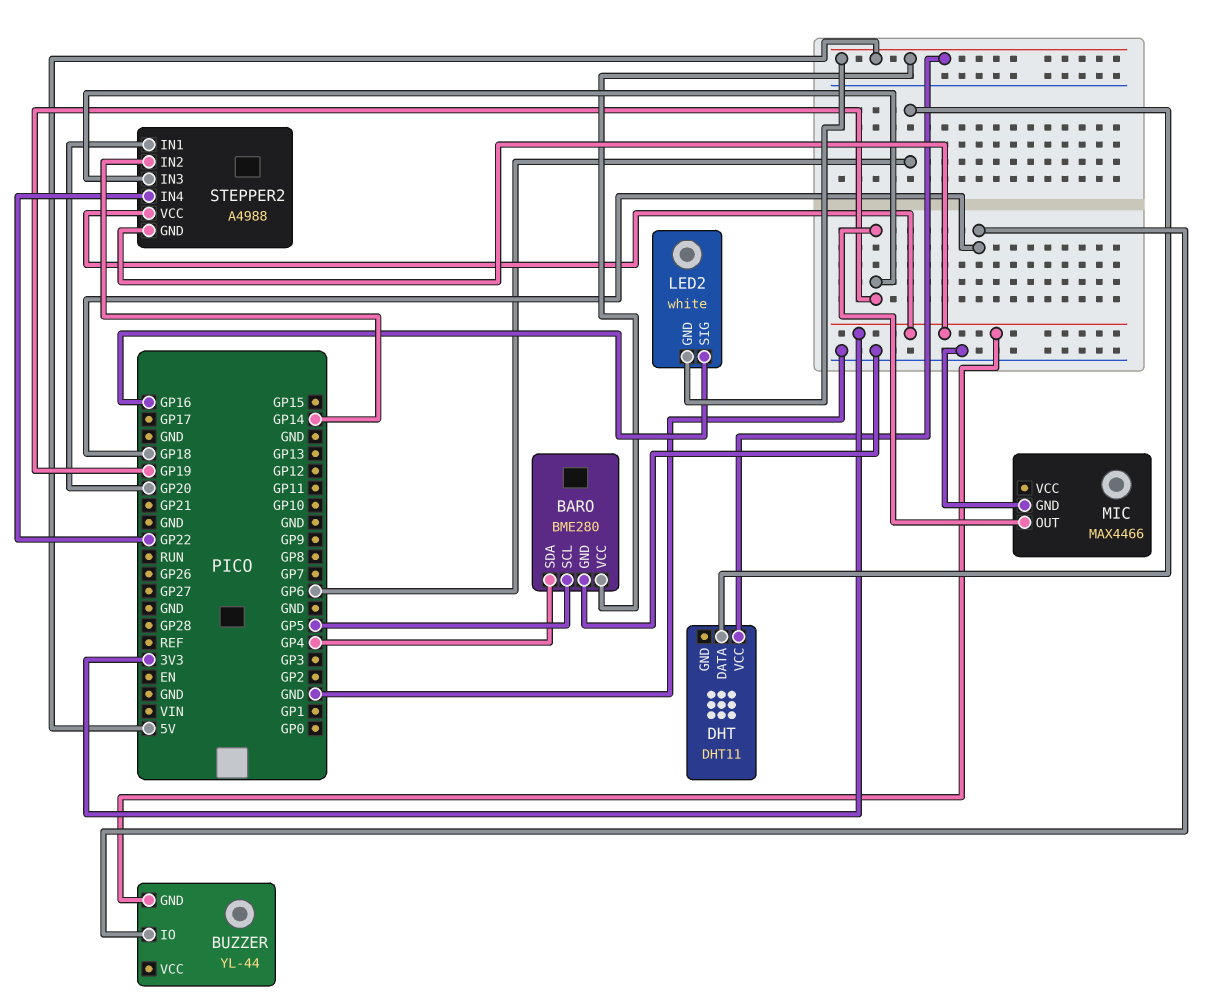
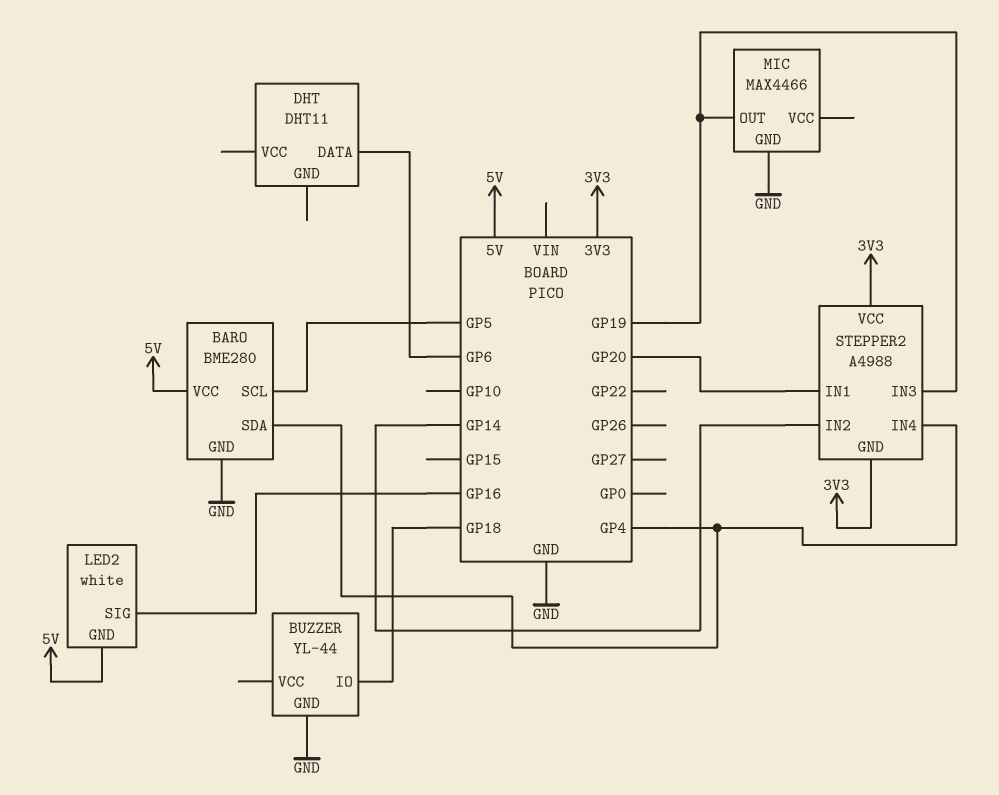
BUZZER pin GND: 3V3 -> GND
DHT pin VCC: 5V -> none
STEPPER2 pin IN4: GP22 -> GP4

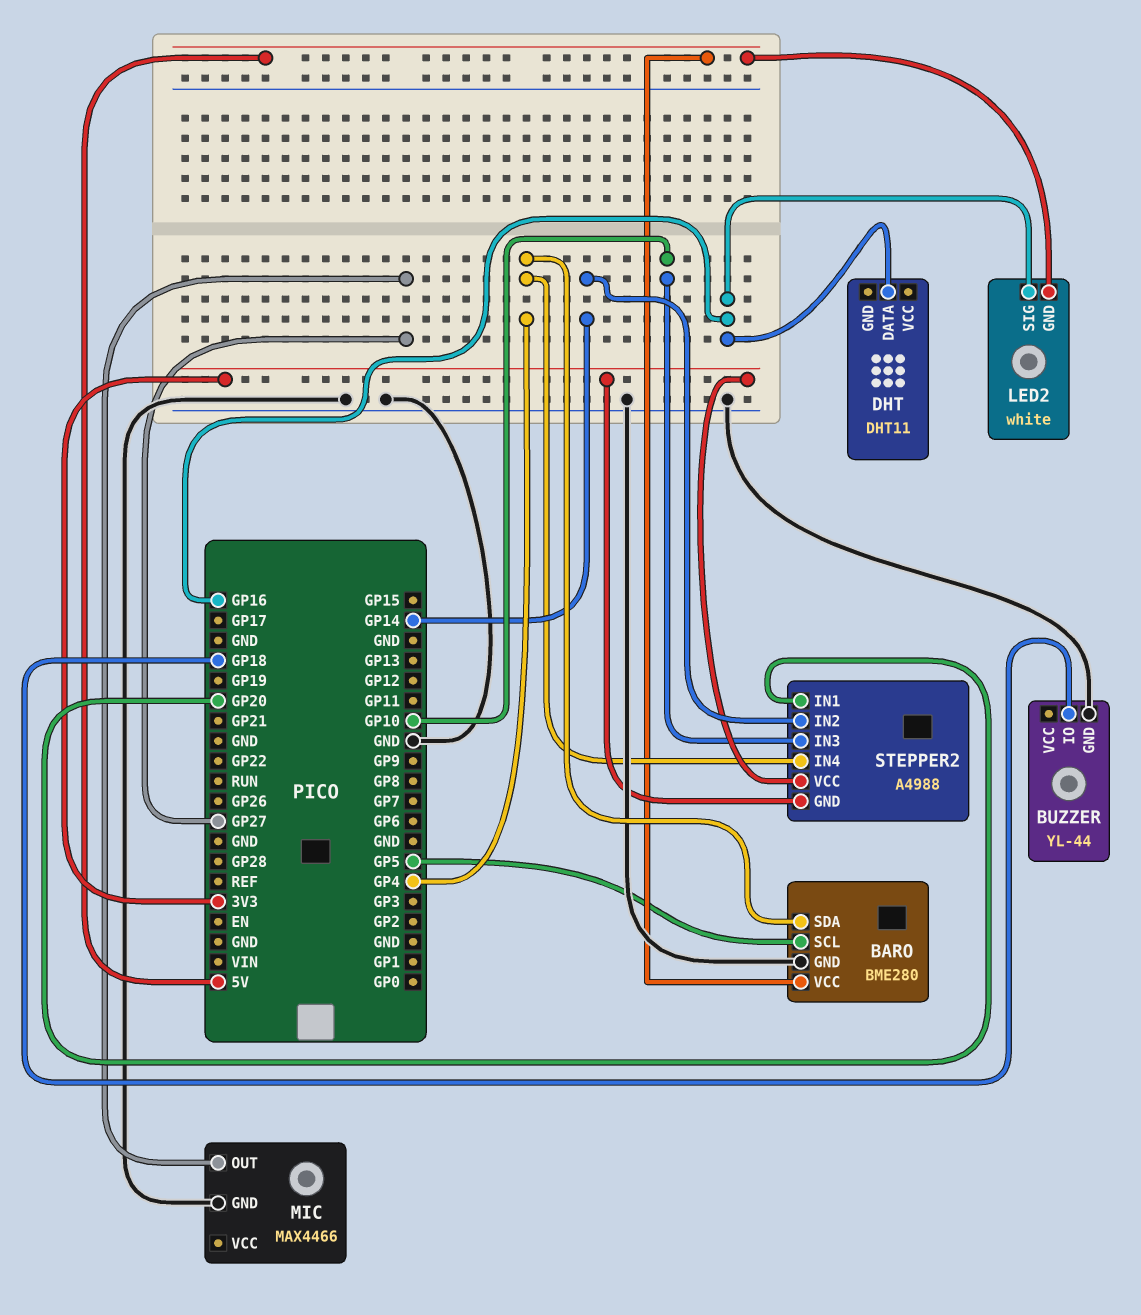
DHT pin DATA: GP6 -> GP16
MIC pin OUT: GP19 -> GP27
STEPPER2 pin IN3: GP19 -> GP10

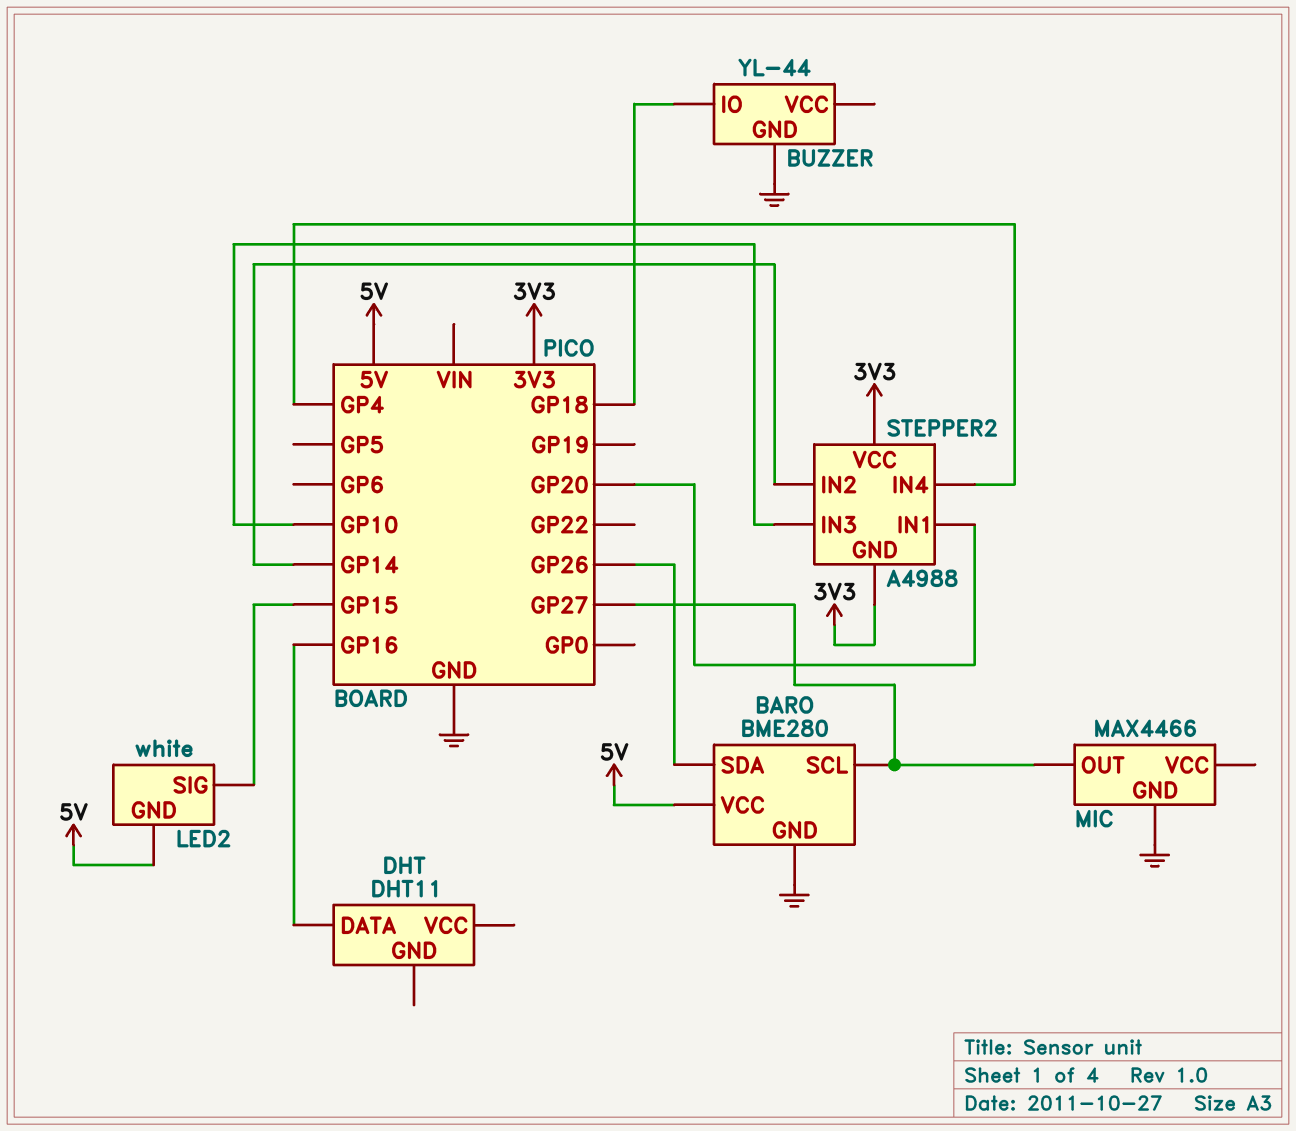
BARO pin SCL: GP5 -> GP27
BARO pin SDA: GP4 -> GP26
LED2 pin SIG: GP16 -> GP15

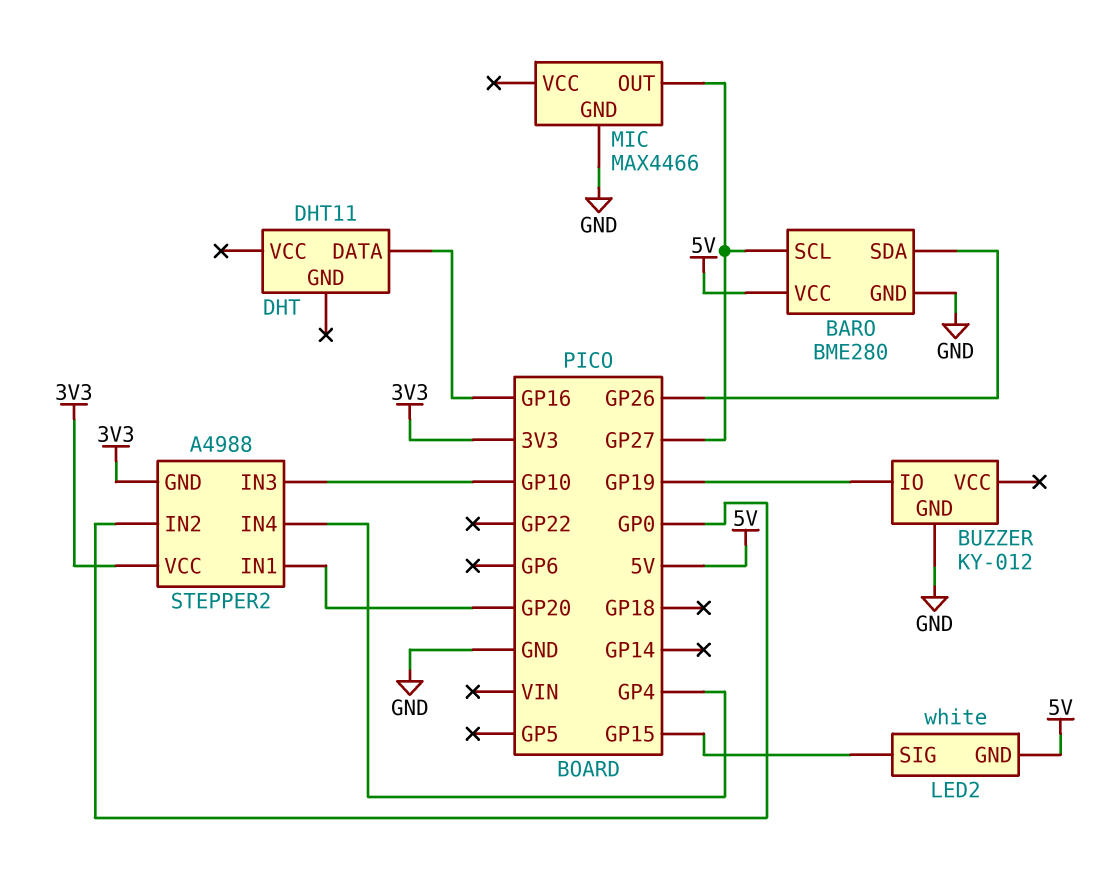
BUZZER: YL-44 -> KY-012
BUZZER pin IO: GP18 -> GP19
STEPPER2 pin IN2: GP14 -> GP0

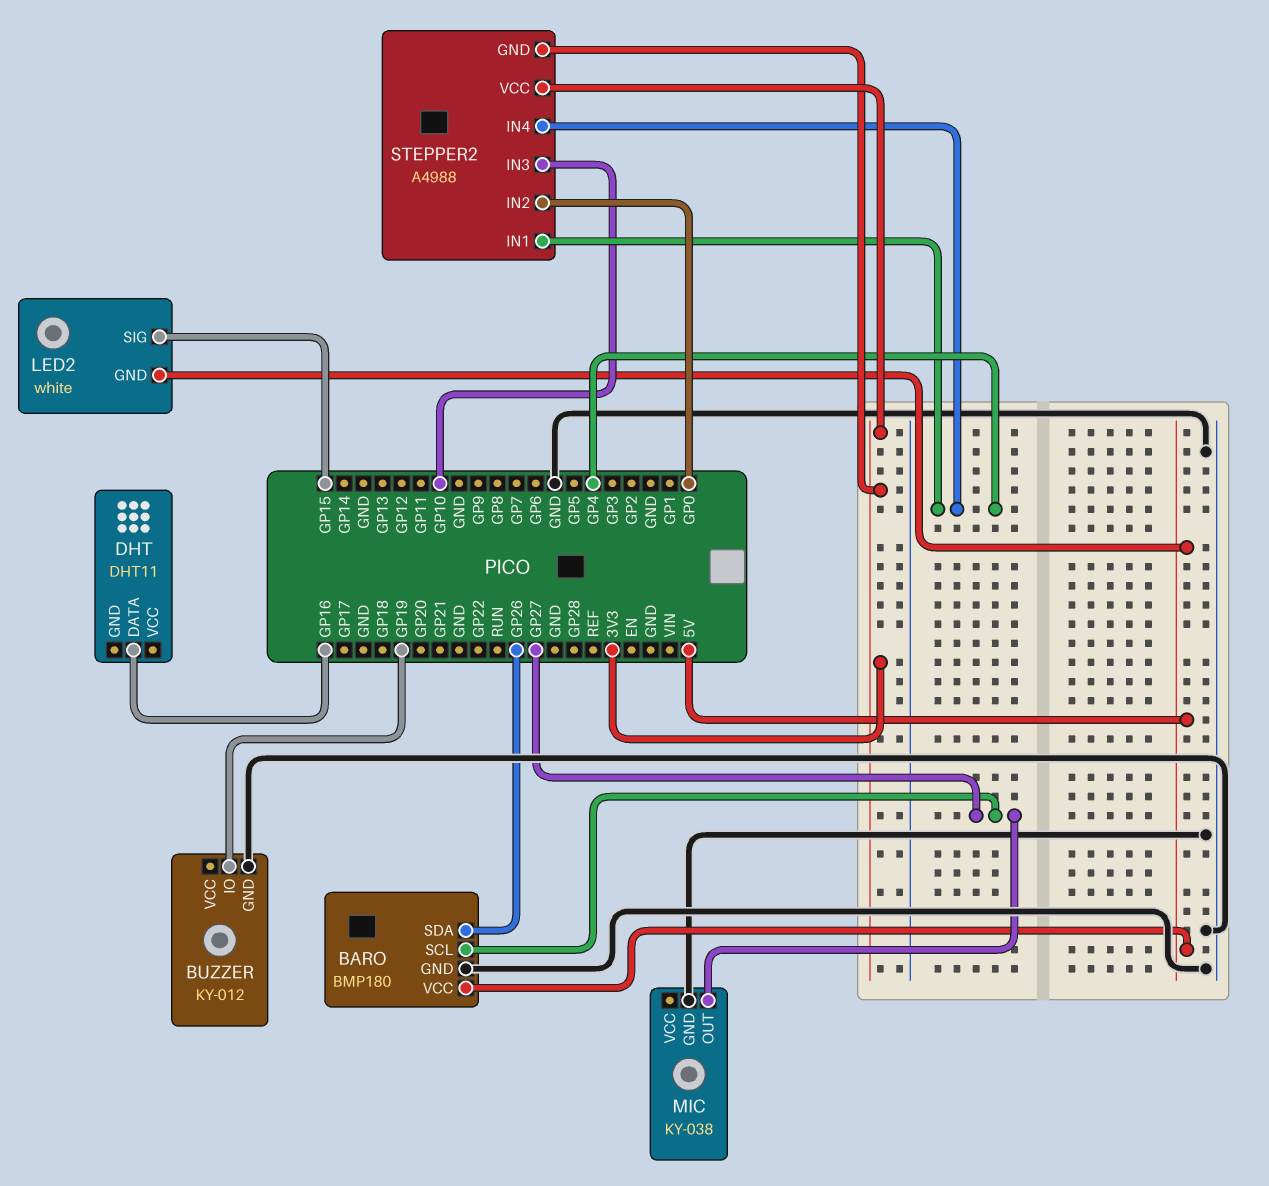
BARO: BME280 -> BMP180
MIC: MAX4466 -> KY-038
STEPPER2 pin IN1: GP20 -> GP4

